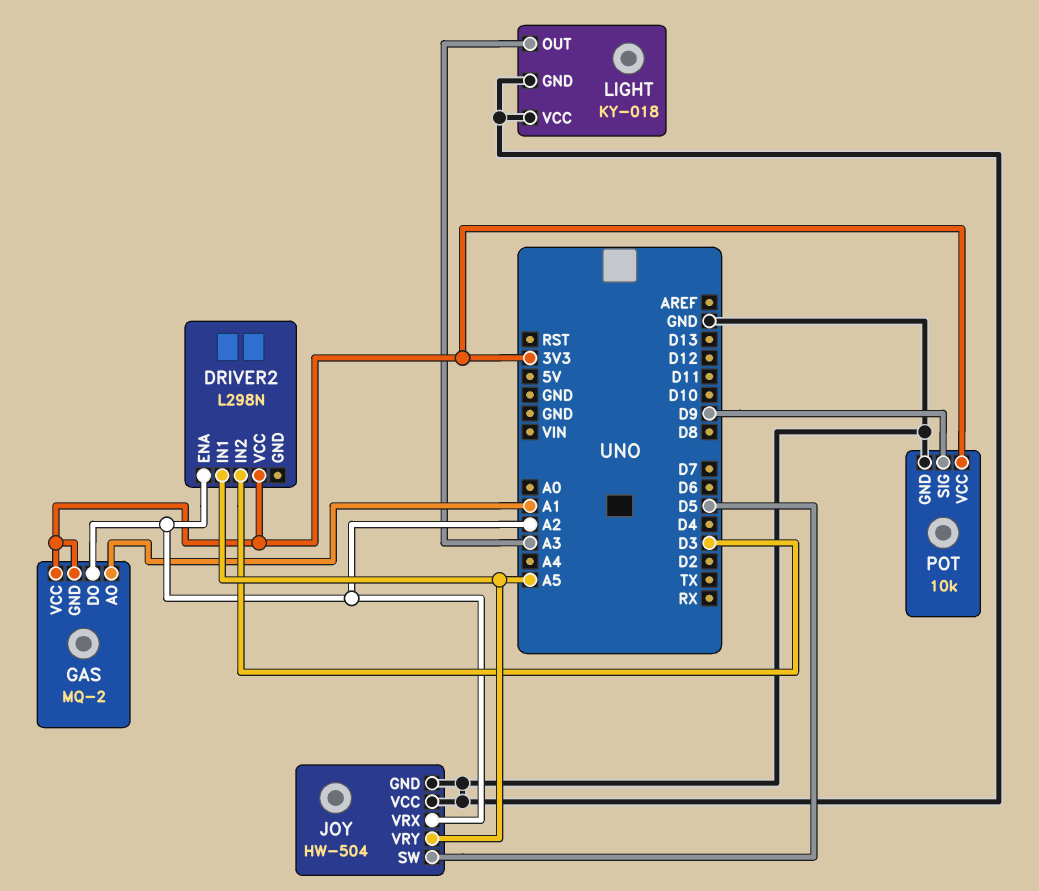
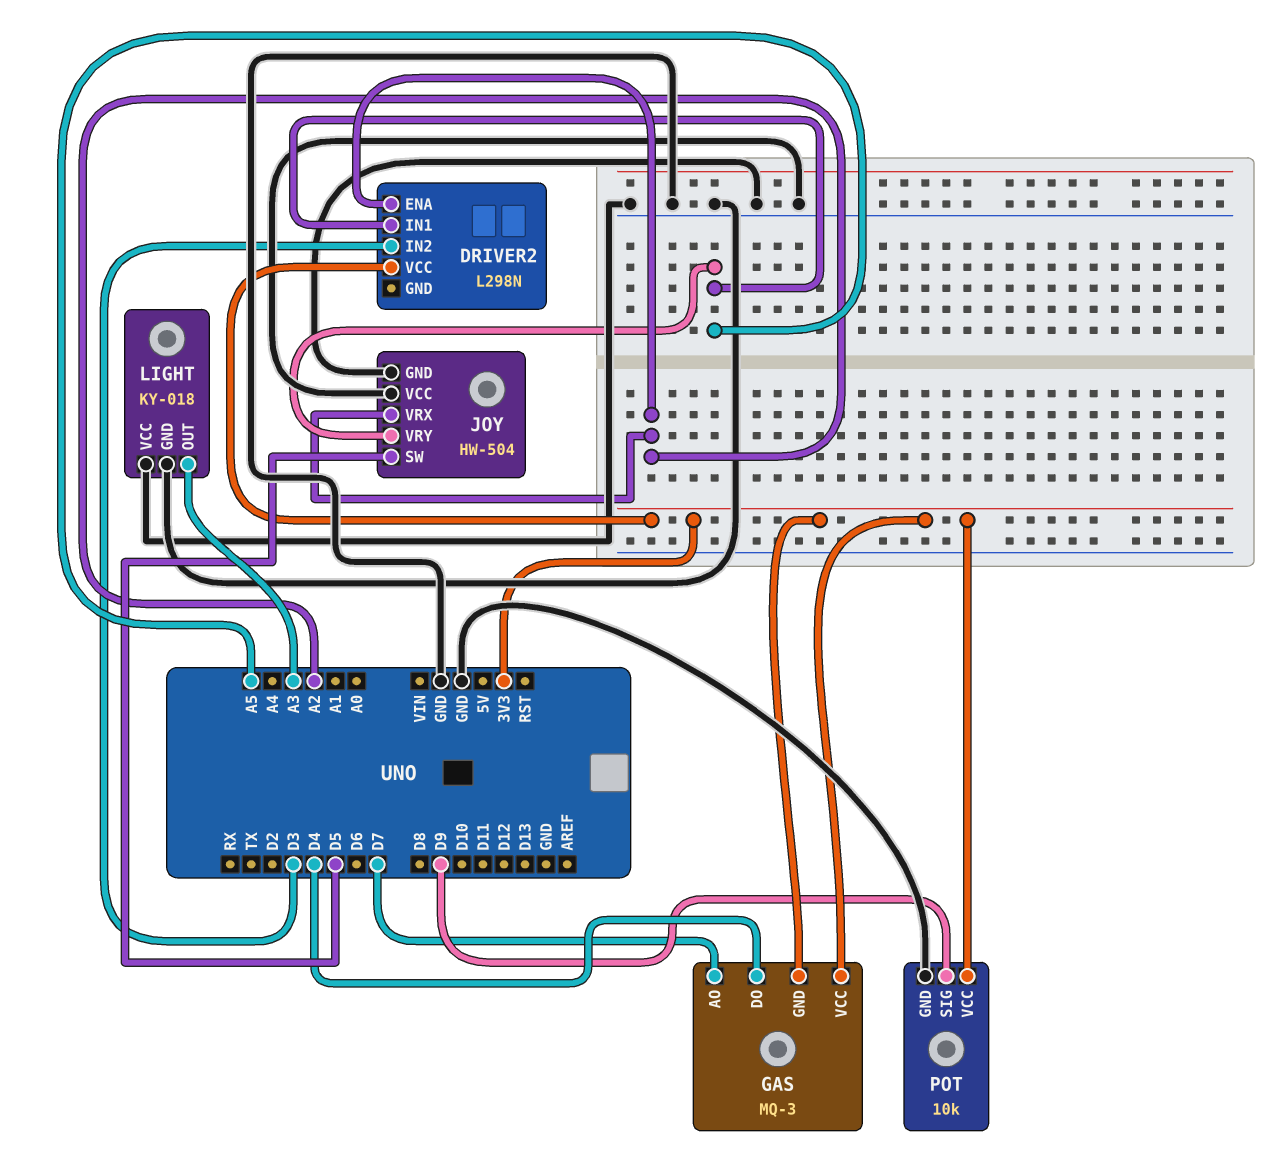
GAS: MQ-2 -> MQ-3
GAS pin AO: A1 -> D7
GAS pin DO: A2 -> D4

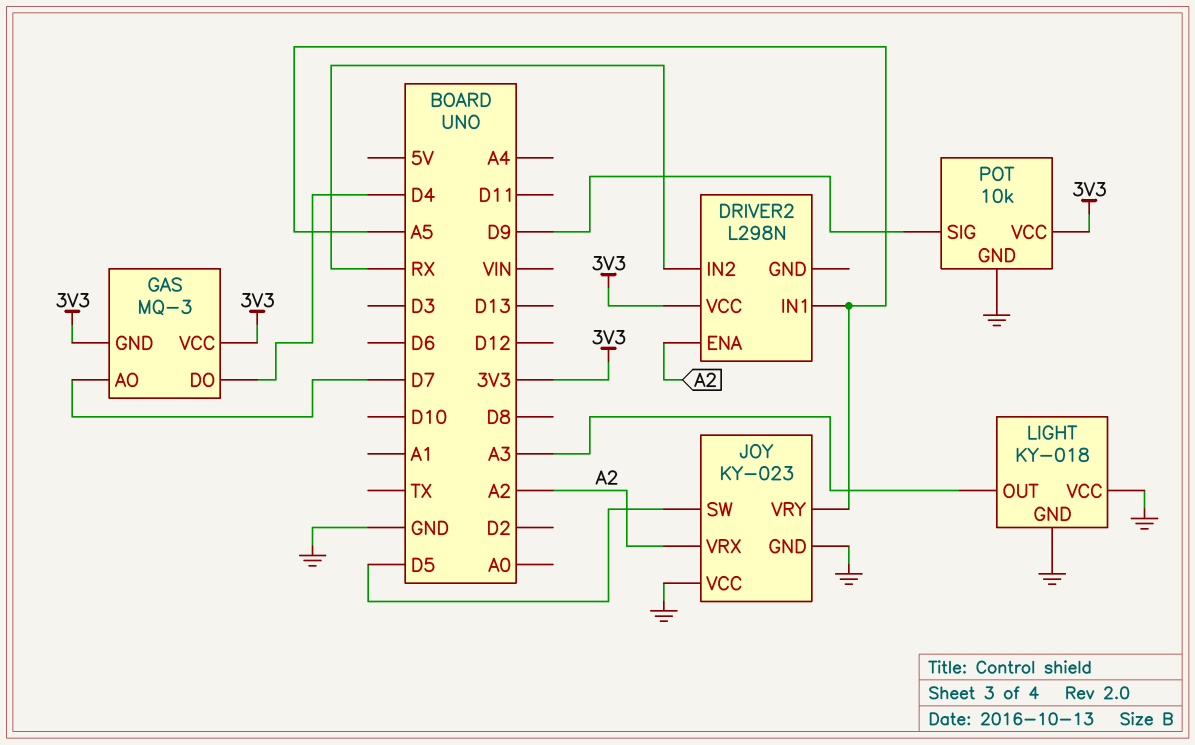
DRIVER2 pin IN2: D3 -> RX
JOY: HW-504 -> KY-023

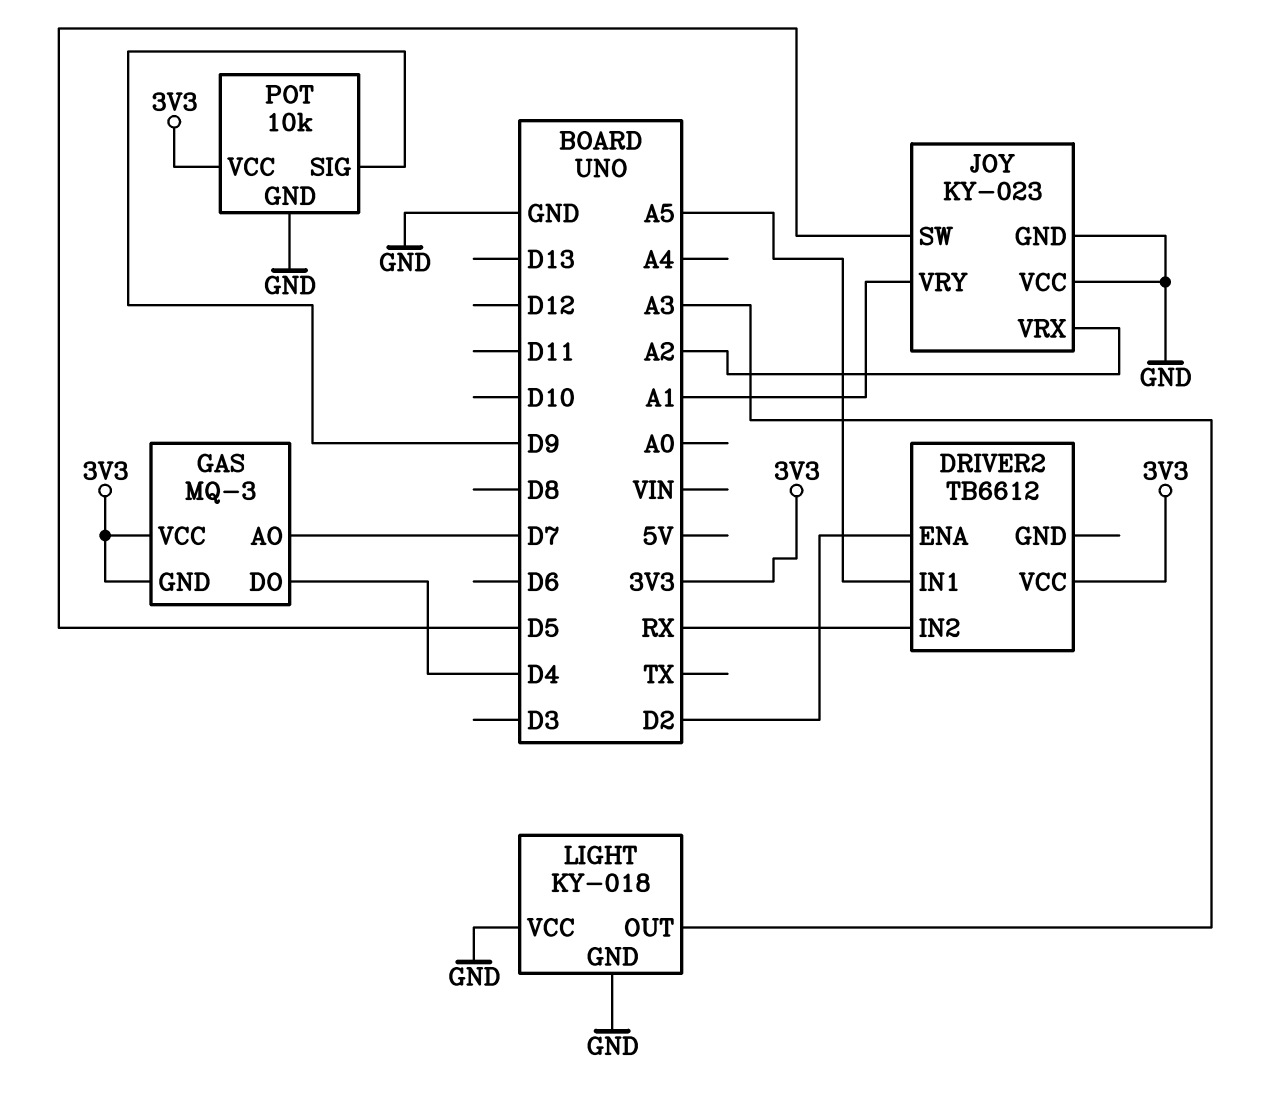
DRIVER2: L298N -> TB6612
DRIVER2 pin ENA: A2 -> D2
JOY pin VRY: A5 -> A1

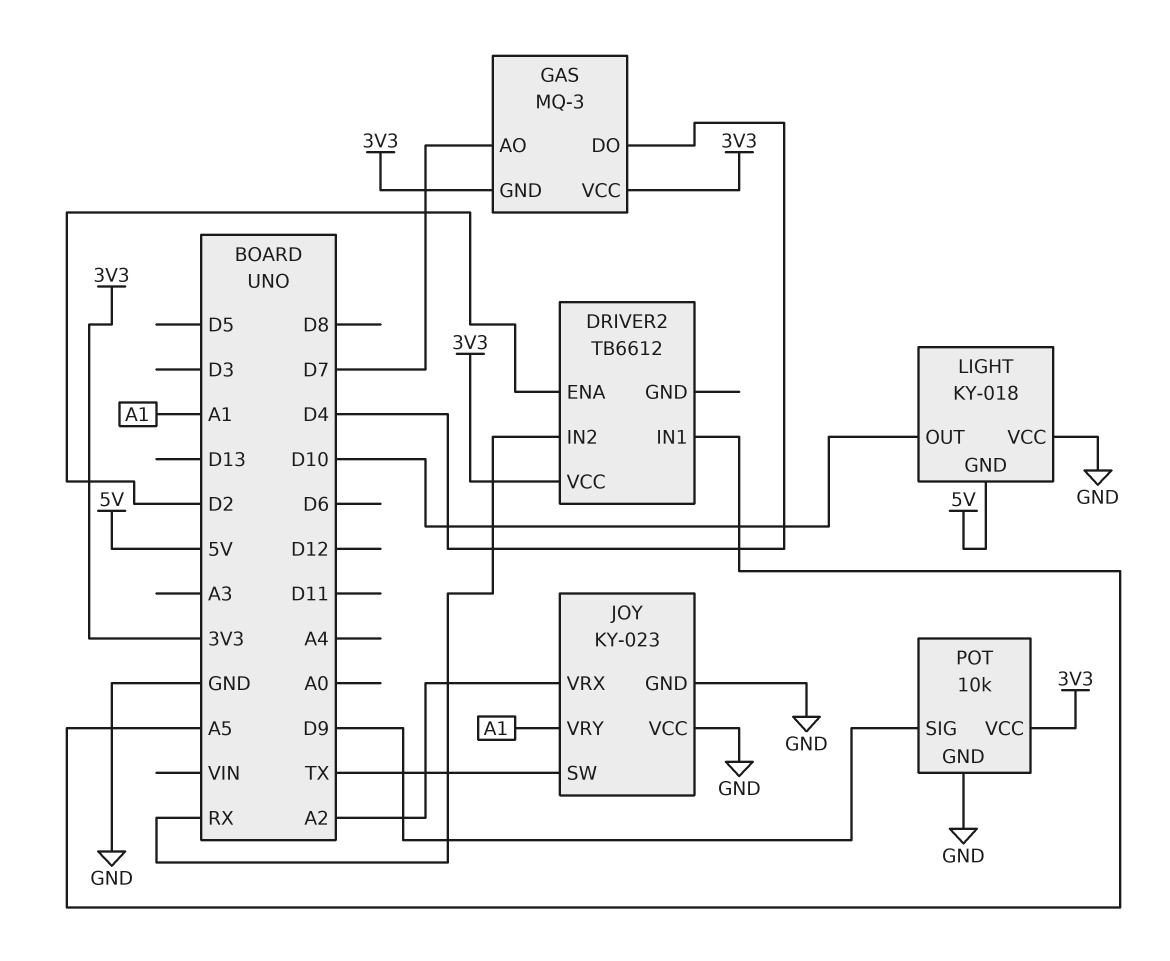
JOY pin SW: D5 -> TX
LIGHT pin GND: GND -> 5V
LIGHT pin OUT: A3 -> D10

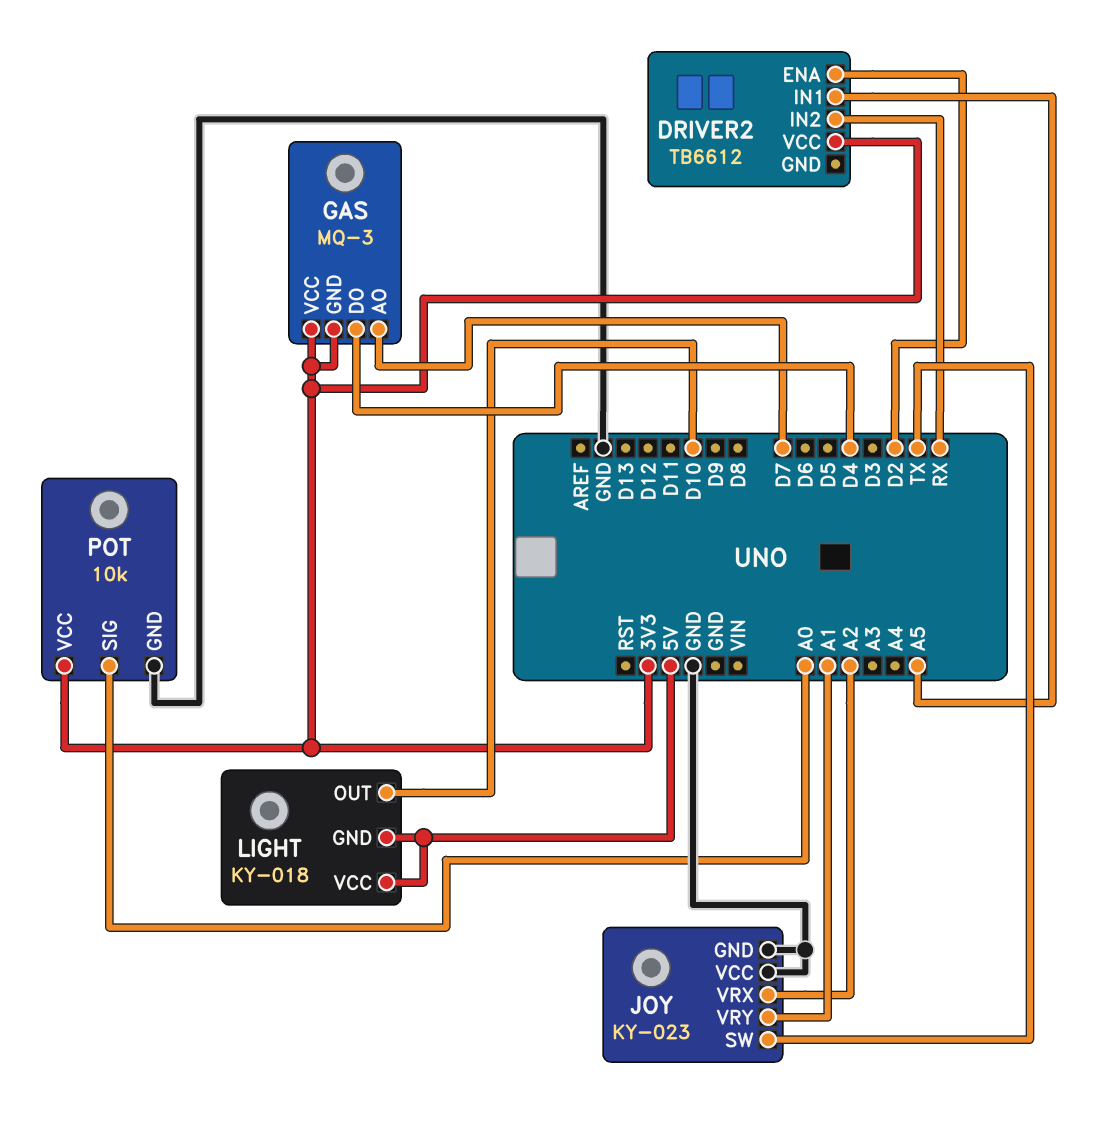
LIGHT pin VCC: GND -> 5V
POT pin SIG: D9 -> A0

